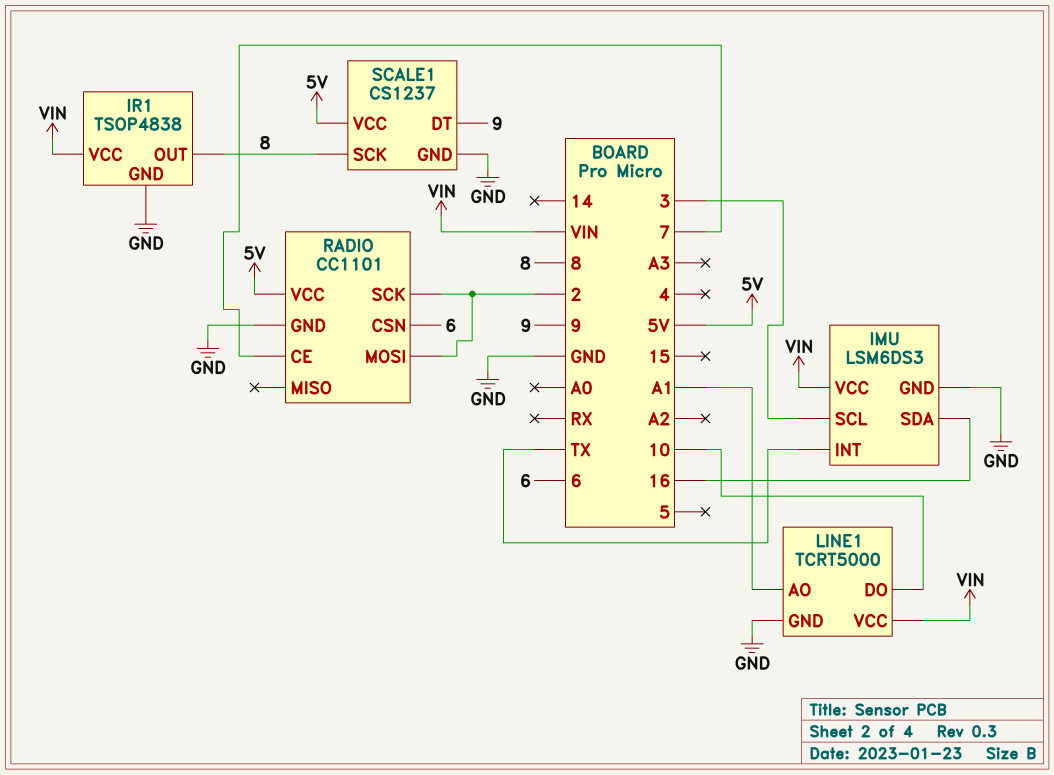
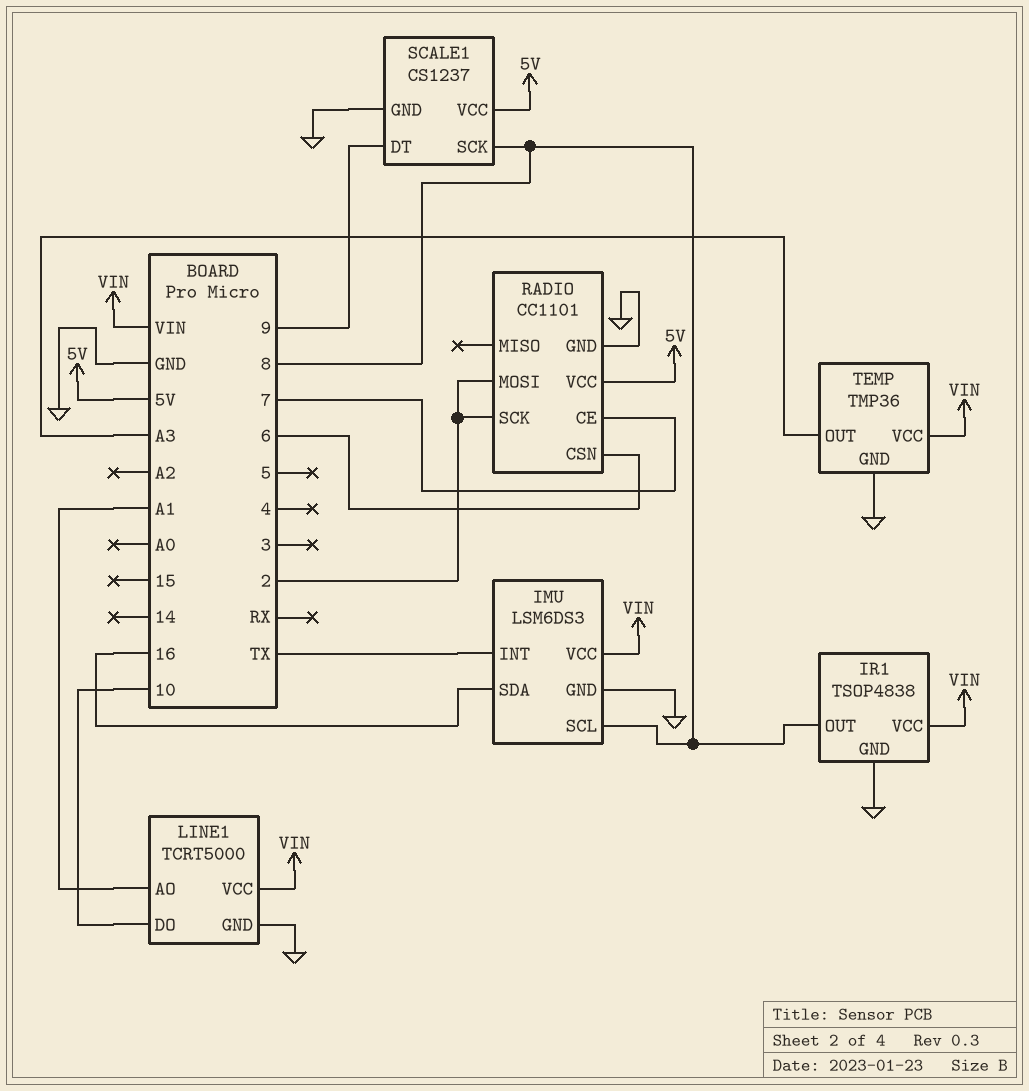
IMU pin SCL: 3 -> 8
TEMP: none -> TMP36
TEMP pin GND: none -> GND
TEMP pin OUT: none -> A3
TEMP pin VCC: none -> VIN

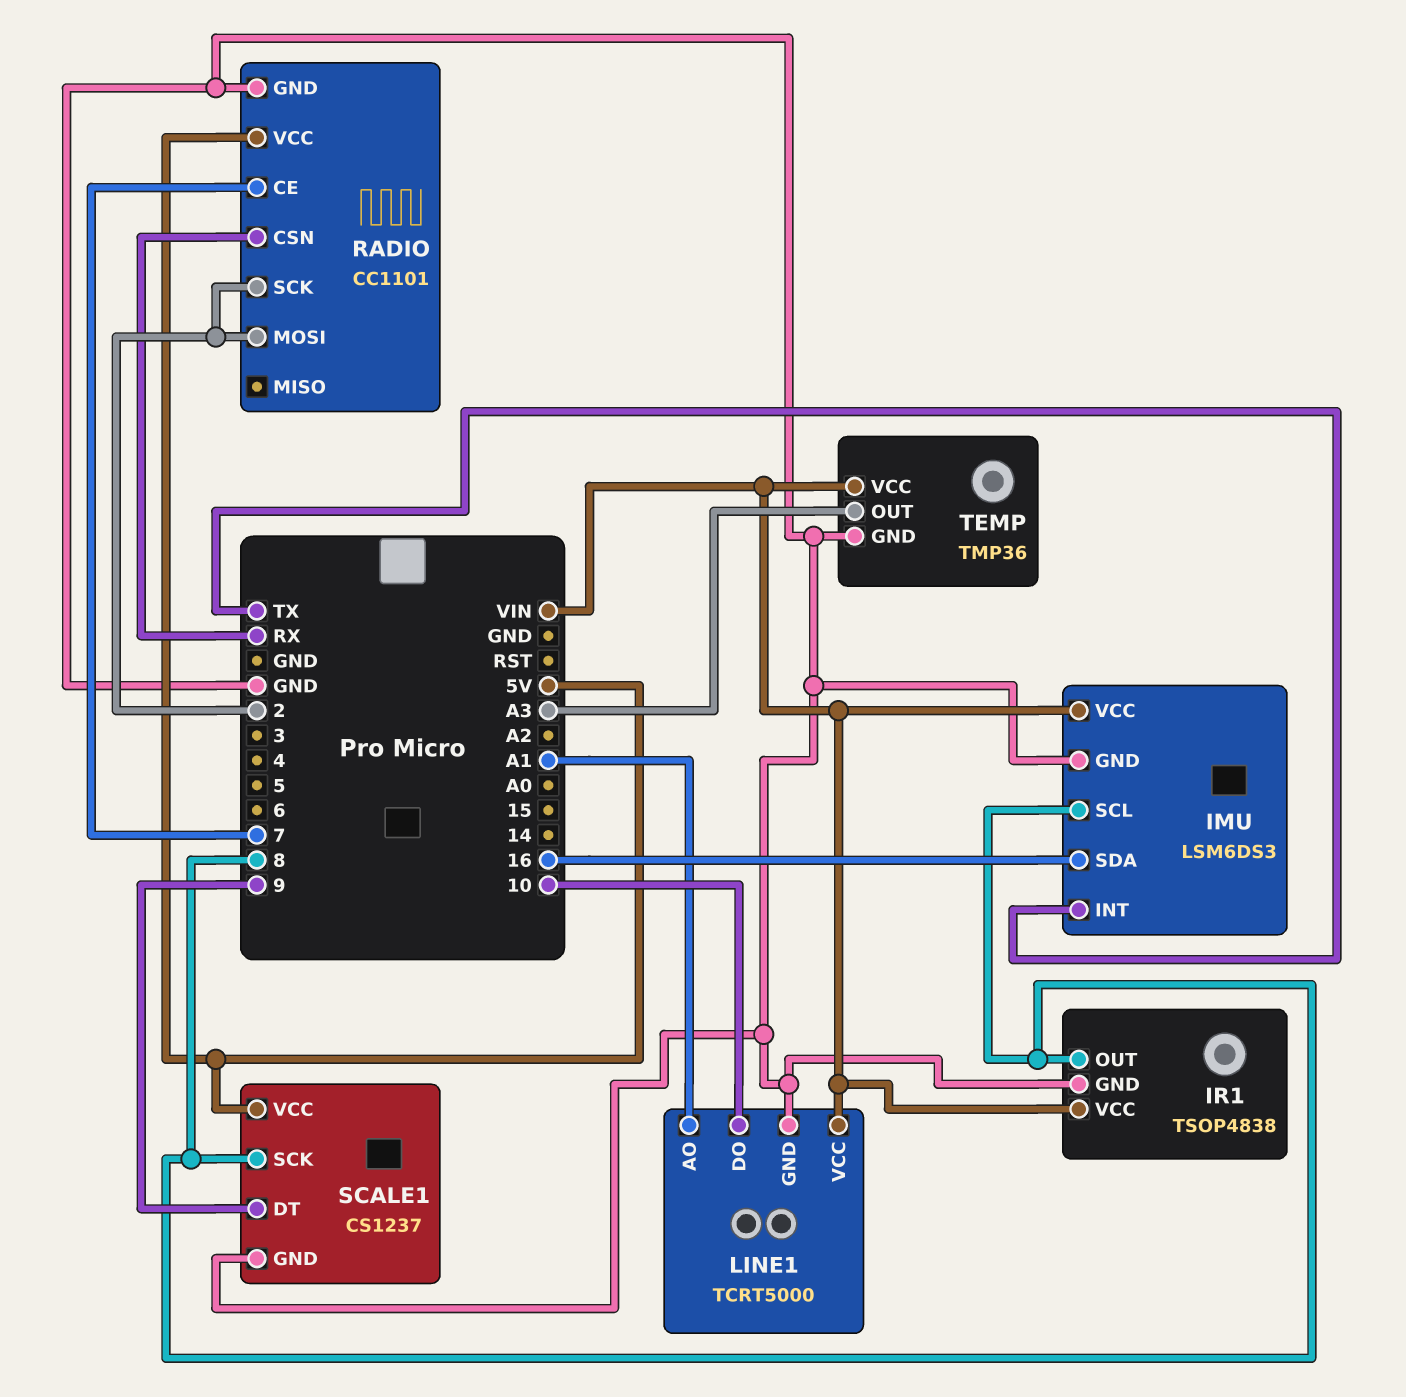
RADIO pin CSN: 6 -> RX

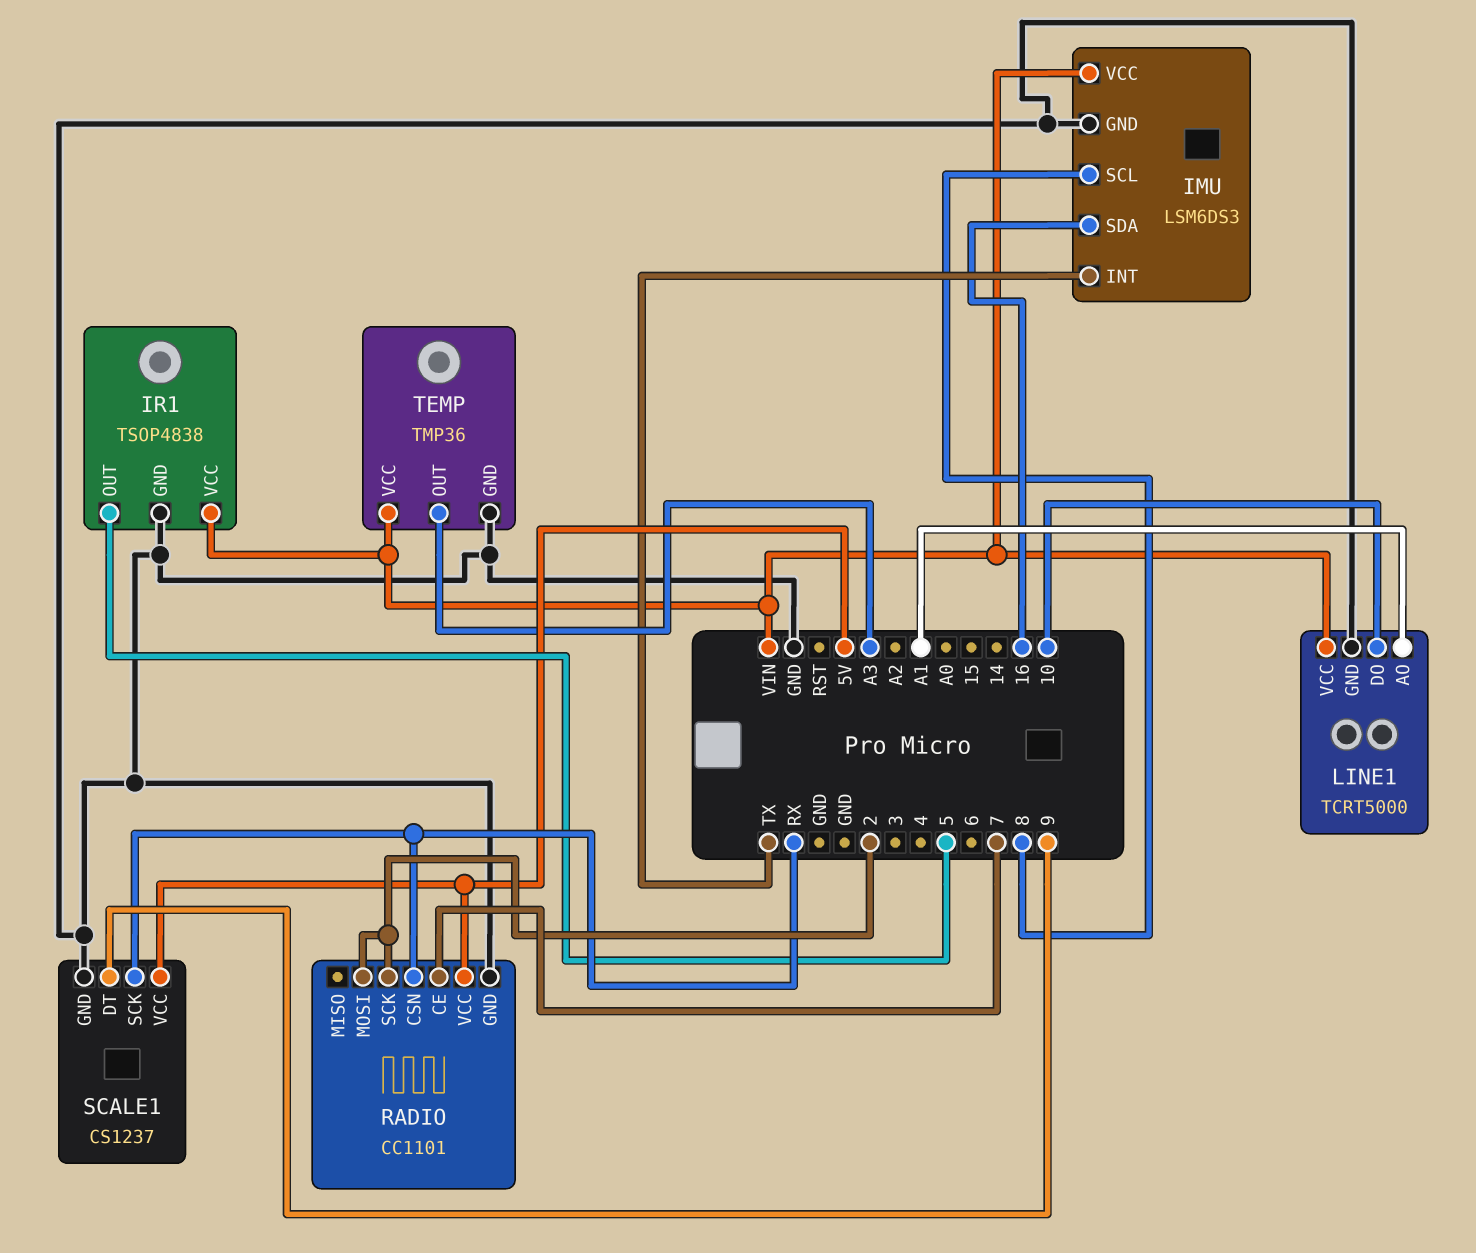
IR1 pin OUT: 8 -> 5
SCALE1 pin SCK: 8 -> RX

